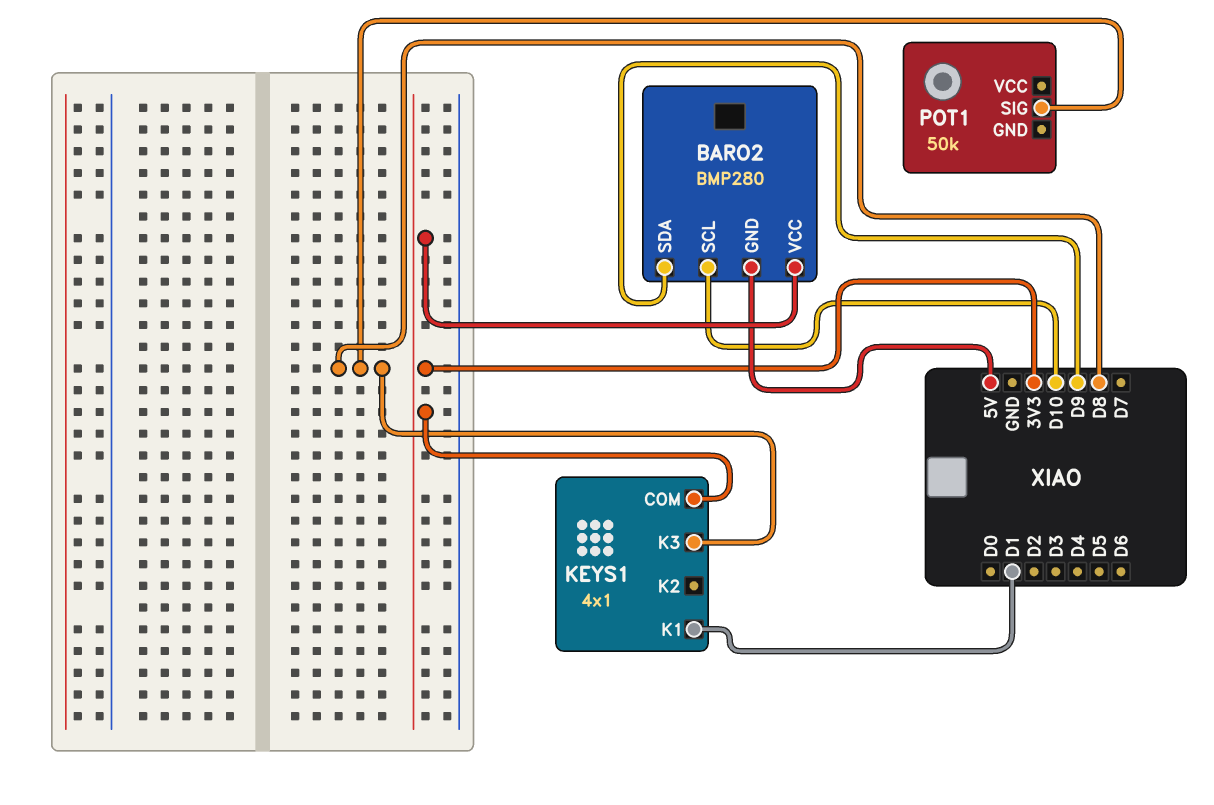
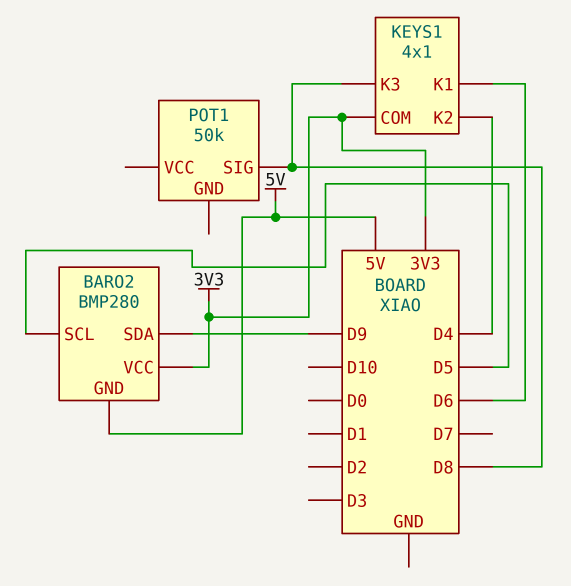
BARO2 pin SCL: D10 -> D5
KEYS1 pin K1: D1 -> D6
KEYS1 pin K2: none -> D4

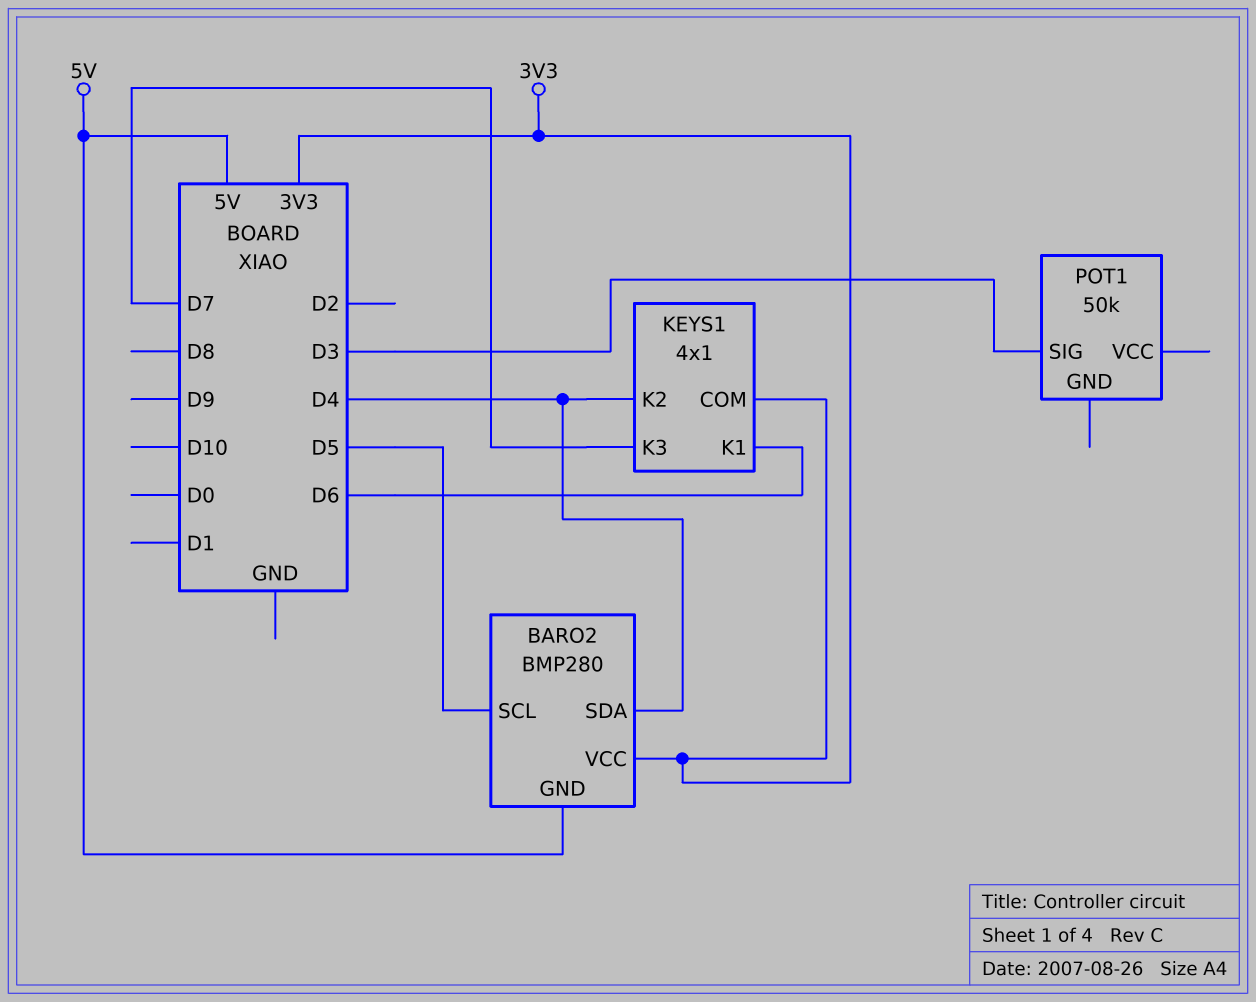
BARO2 pin SDA: D9 -> D4
KEYS1 pin K3: D8 -> D7
POT1 pin SIG: D8 -> D3

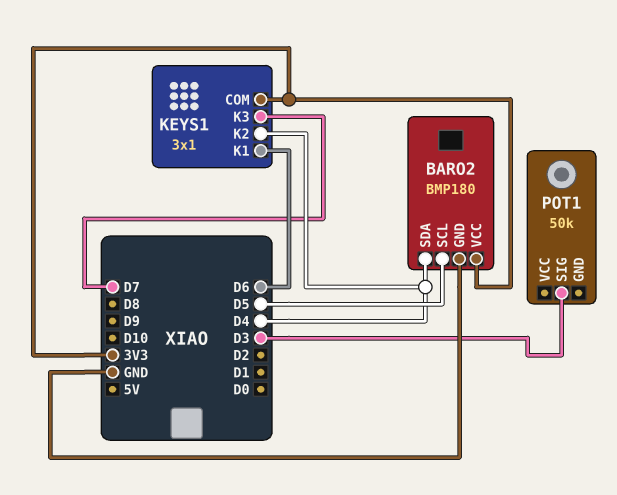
BARO2: BMP280 -> BMP180
BARO2 pin GND: 5V -> GND
KEYS1: 4x1 -> 3x1

